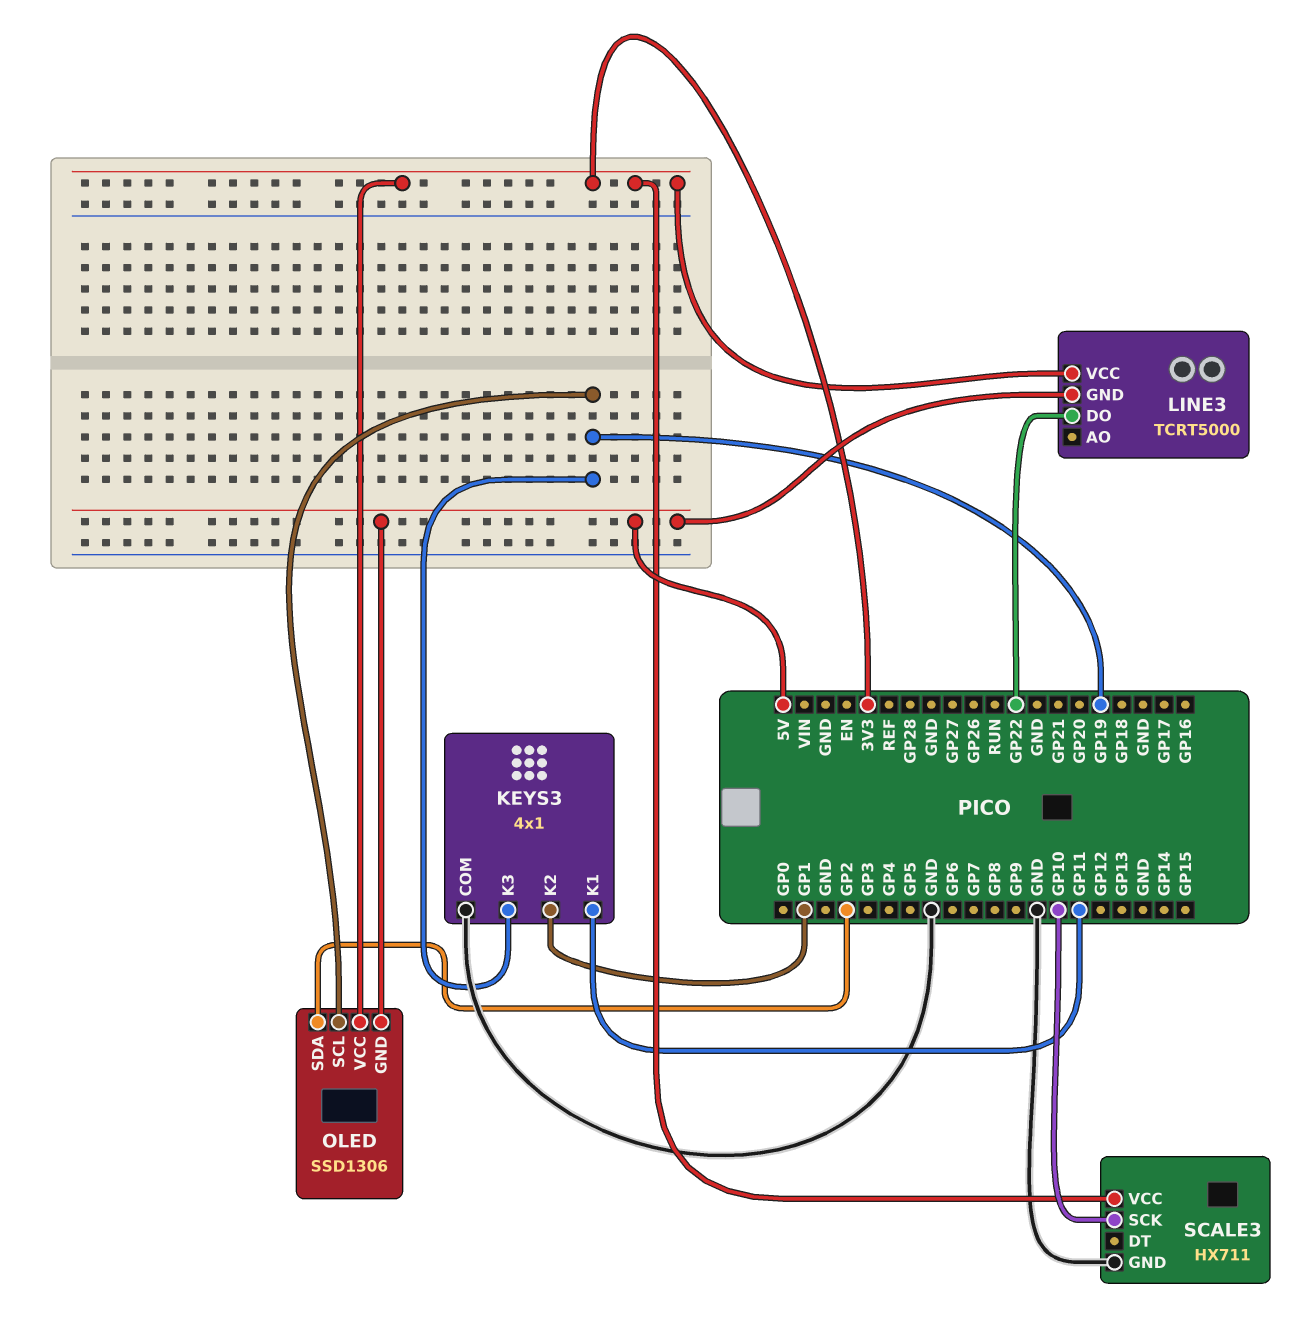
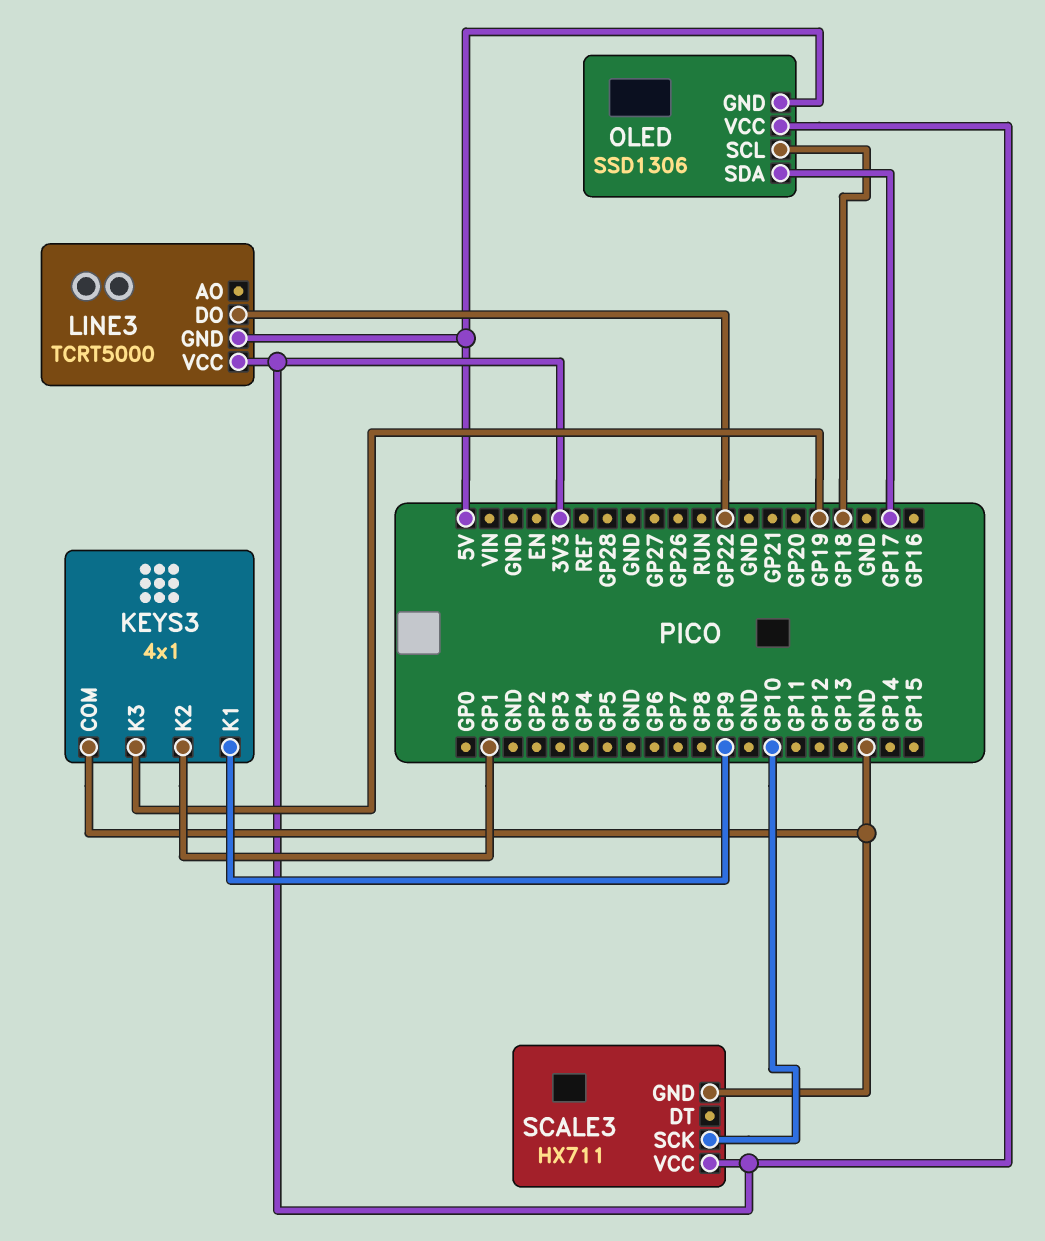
KEYS3 pin K1: GP11 -> GP9
OLED pin SCL: GP19 -> GP18
OLED pin SDA: GP2 -> GP17

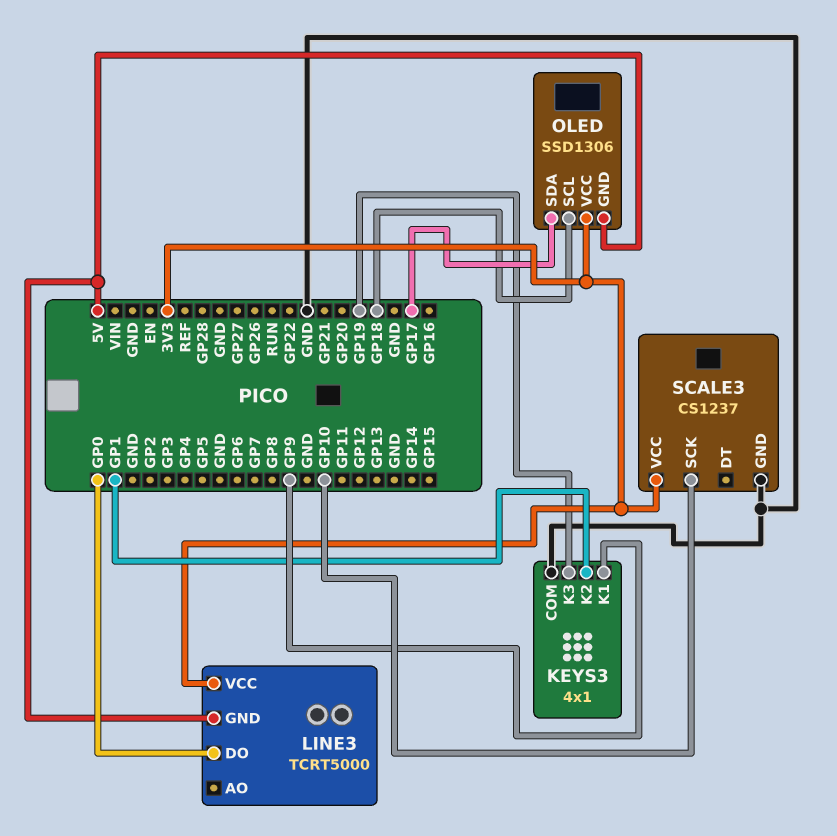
LINE3 pin DO: GP22 -> GP0
SCALE3: HX711 -> CS1237

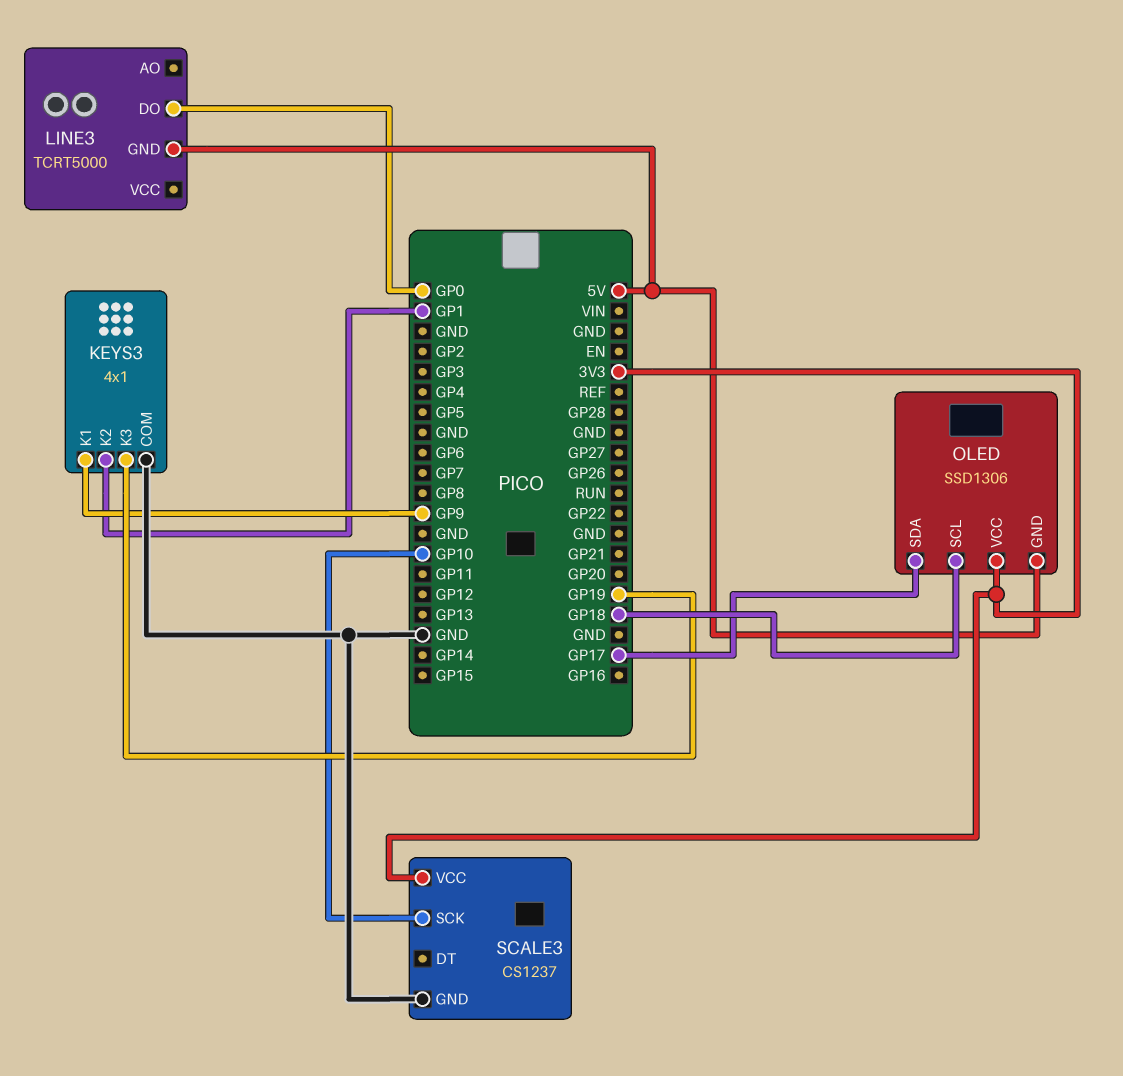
LINE3 pin VCC: 3V3 -> none

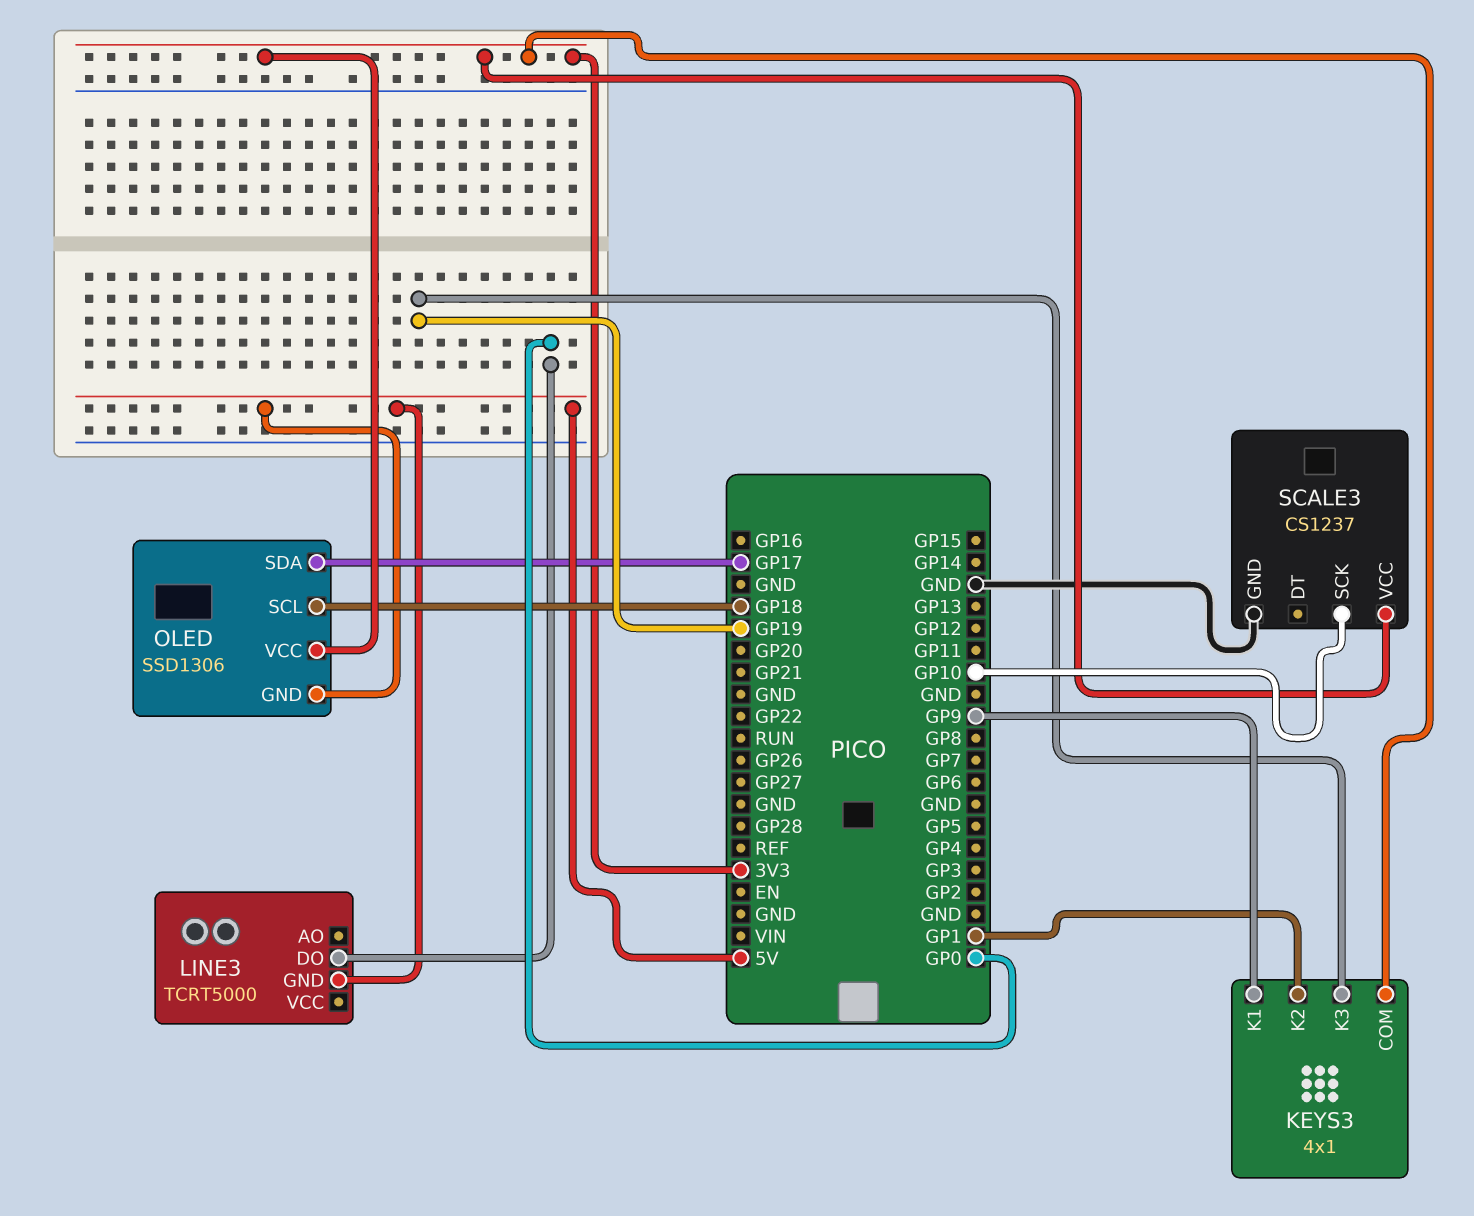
KEYS3 pin COM: GND -> 3V3

